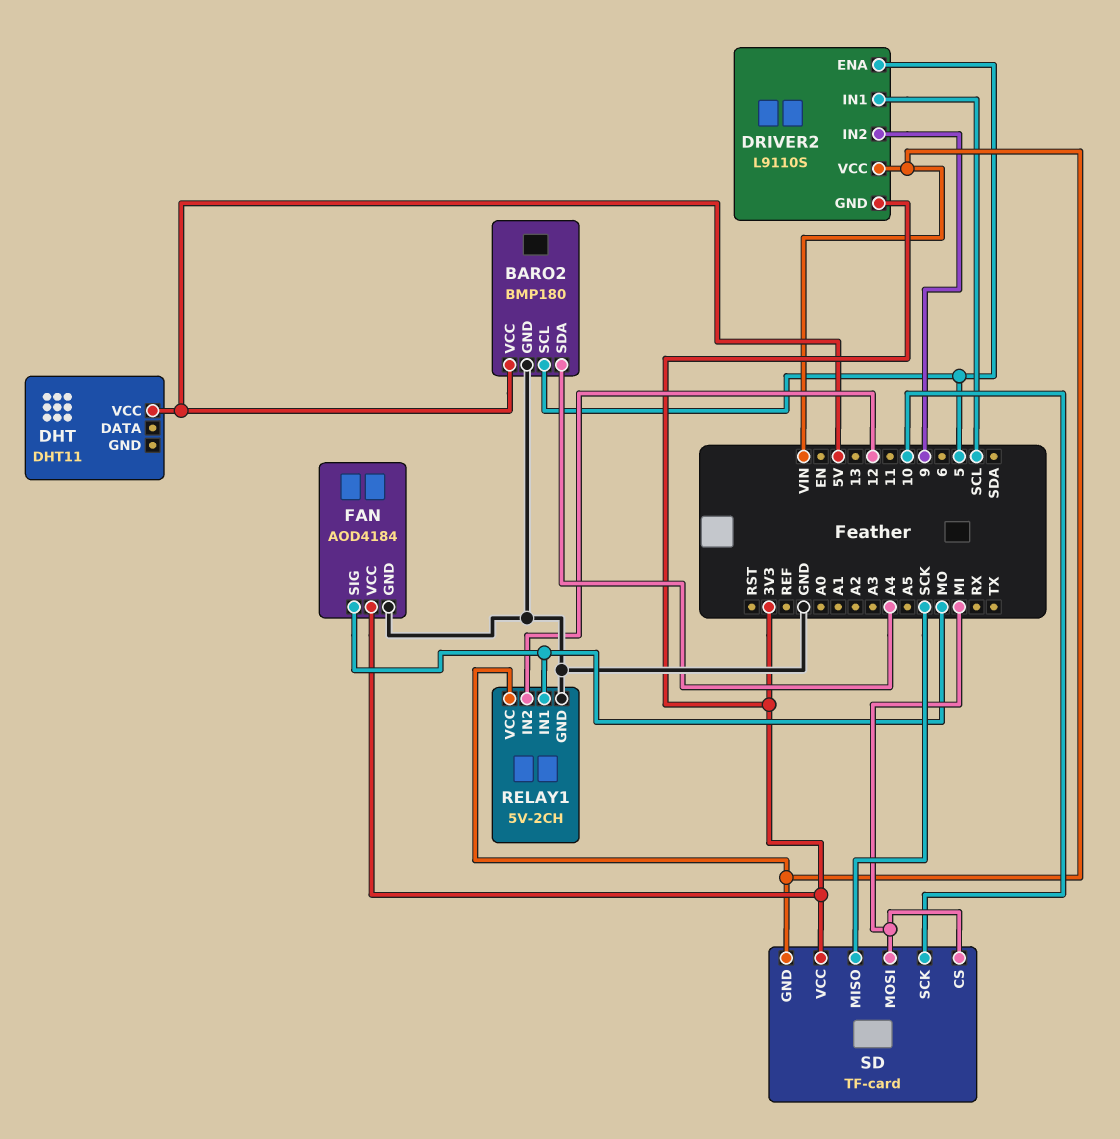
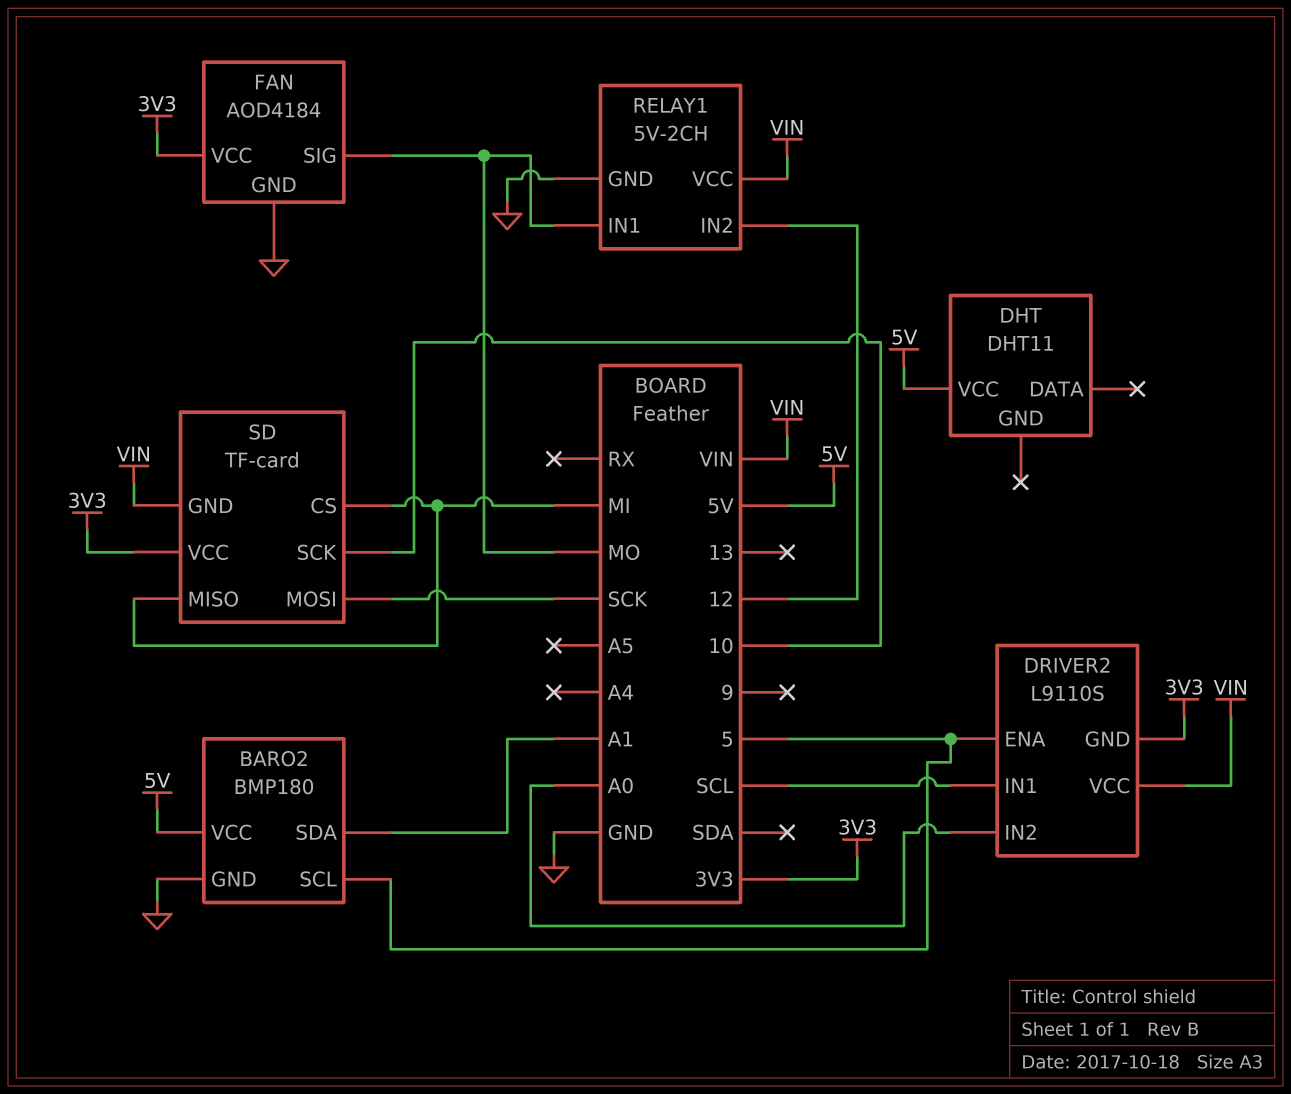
BARO2 pin SDA: A4 -> A1
DRIVER2 pin IN2: 9 -> A0
SD pin MISO: SCK -> MI
SD pin MOSI: MI -> SCK

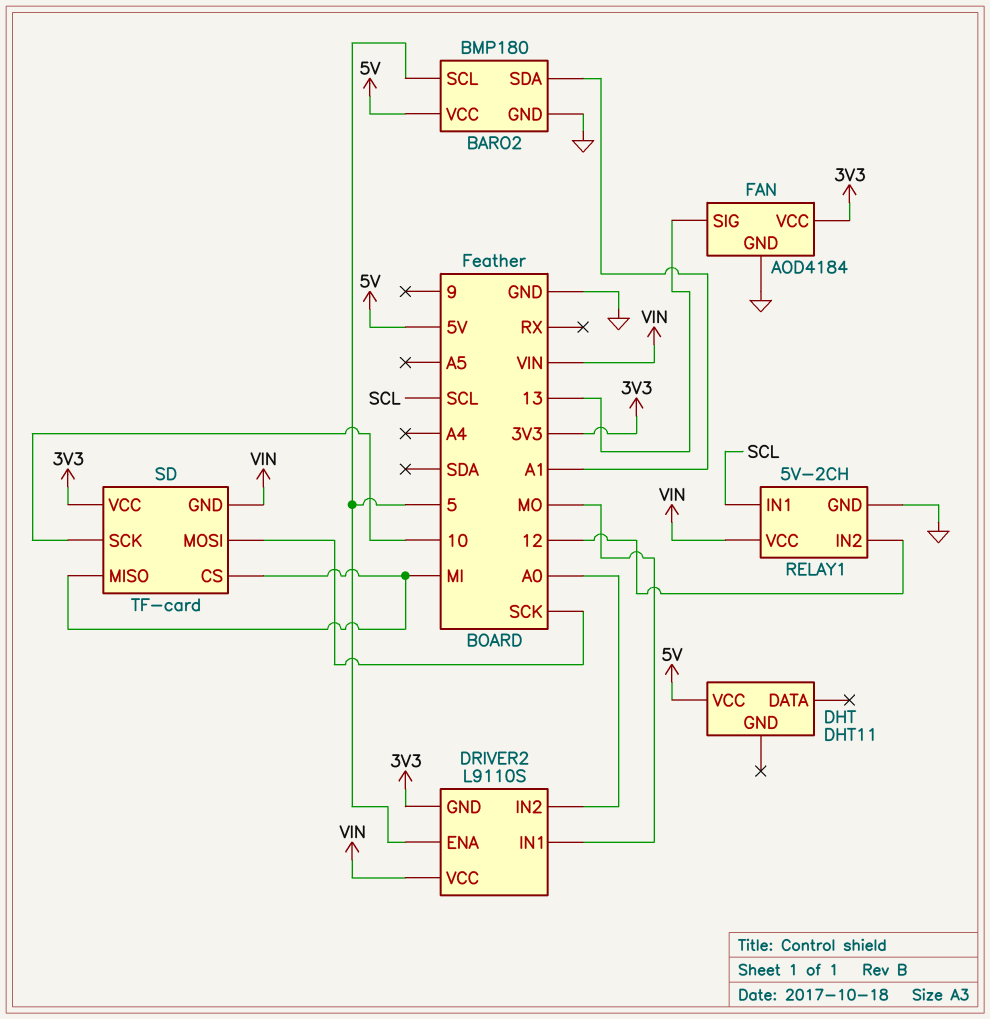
DRIVER2 pin IN1: SCL -> MO
FAN pin SIG: MO -> 13
RELAY1 pin IN1: MO -> SCL

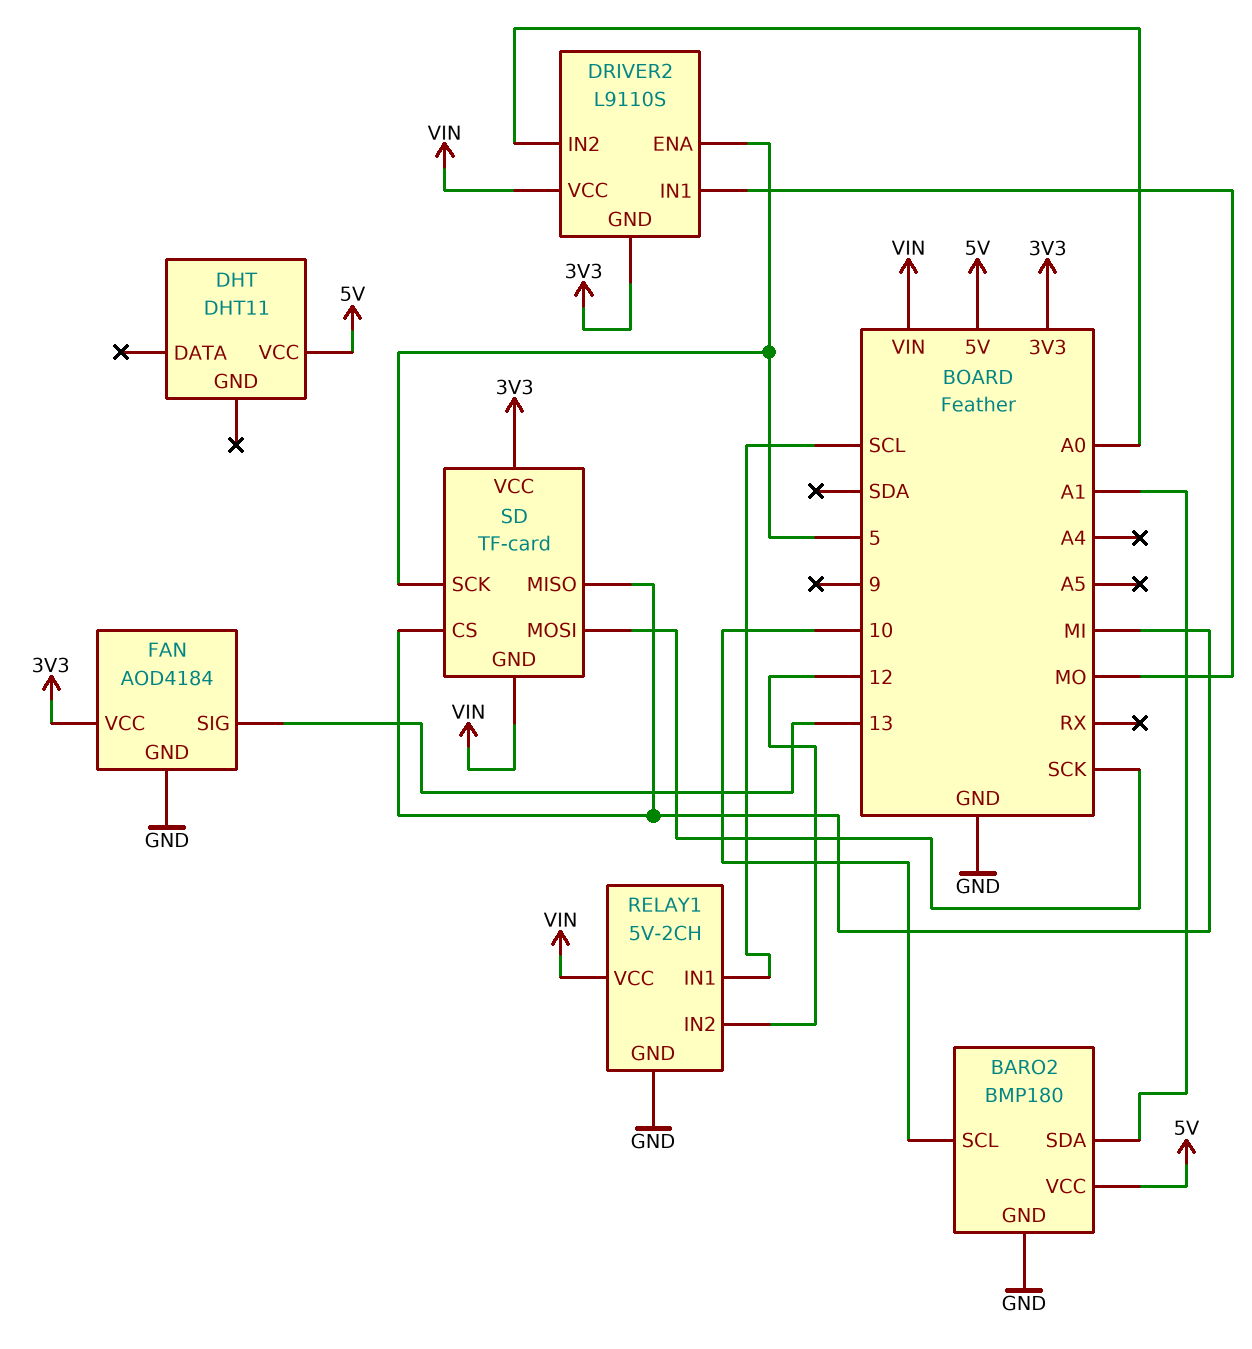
BARO2 pin SCL: 5 -> 10
SD pin SCK: 10 -> 5

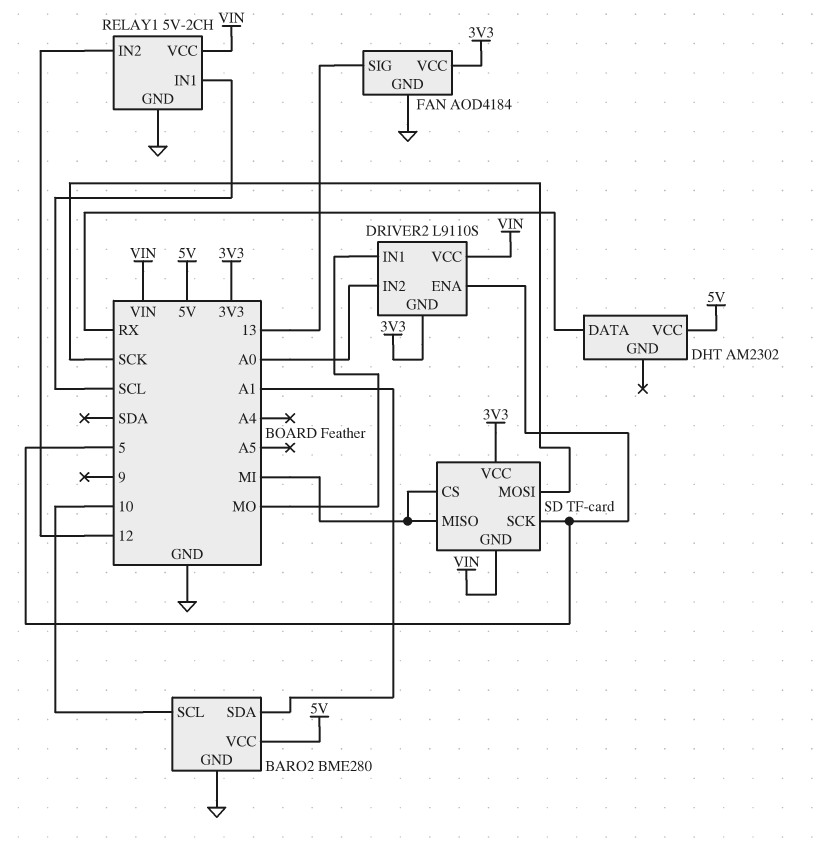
BARO2: BMP180 -> BME280
DHT: DHT11 -> AM2302
DHT pin DATA: none -> RX

